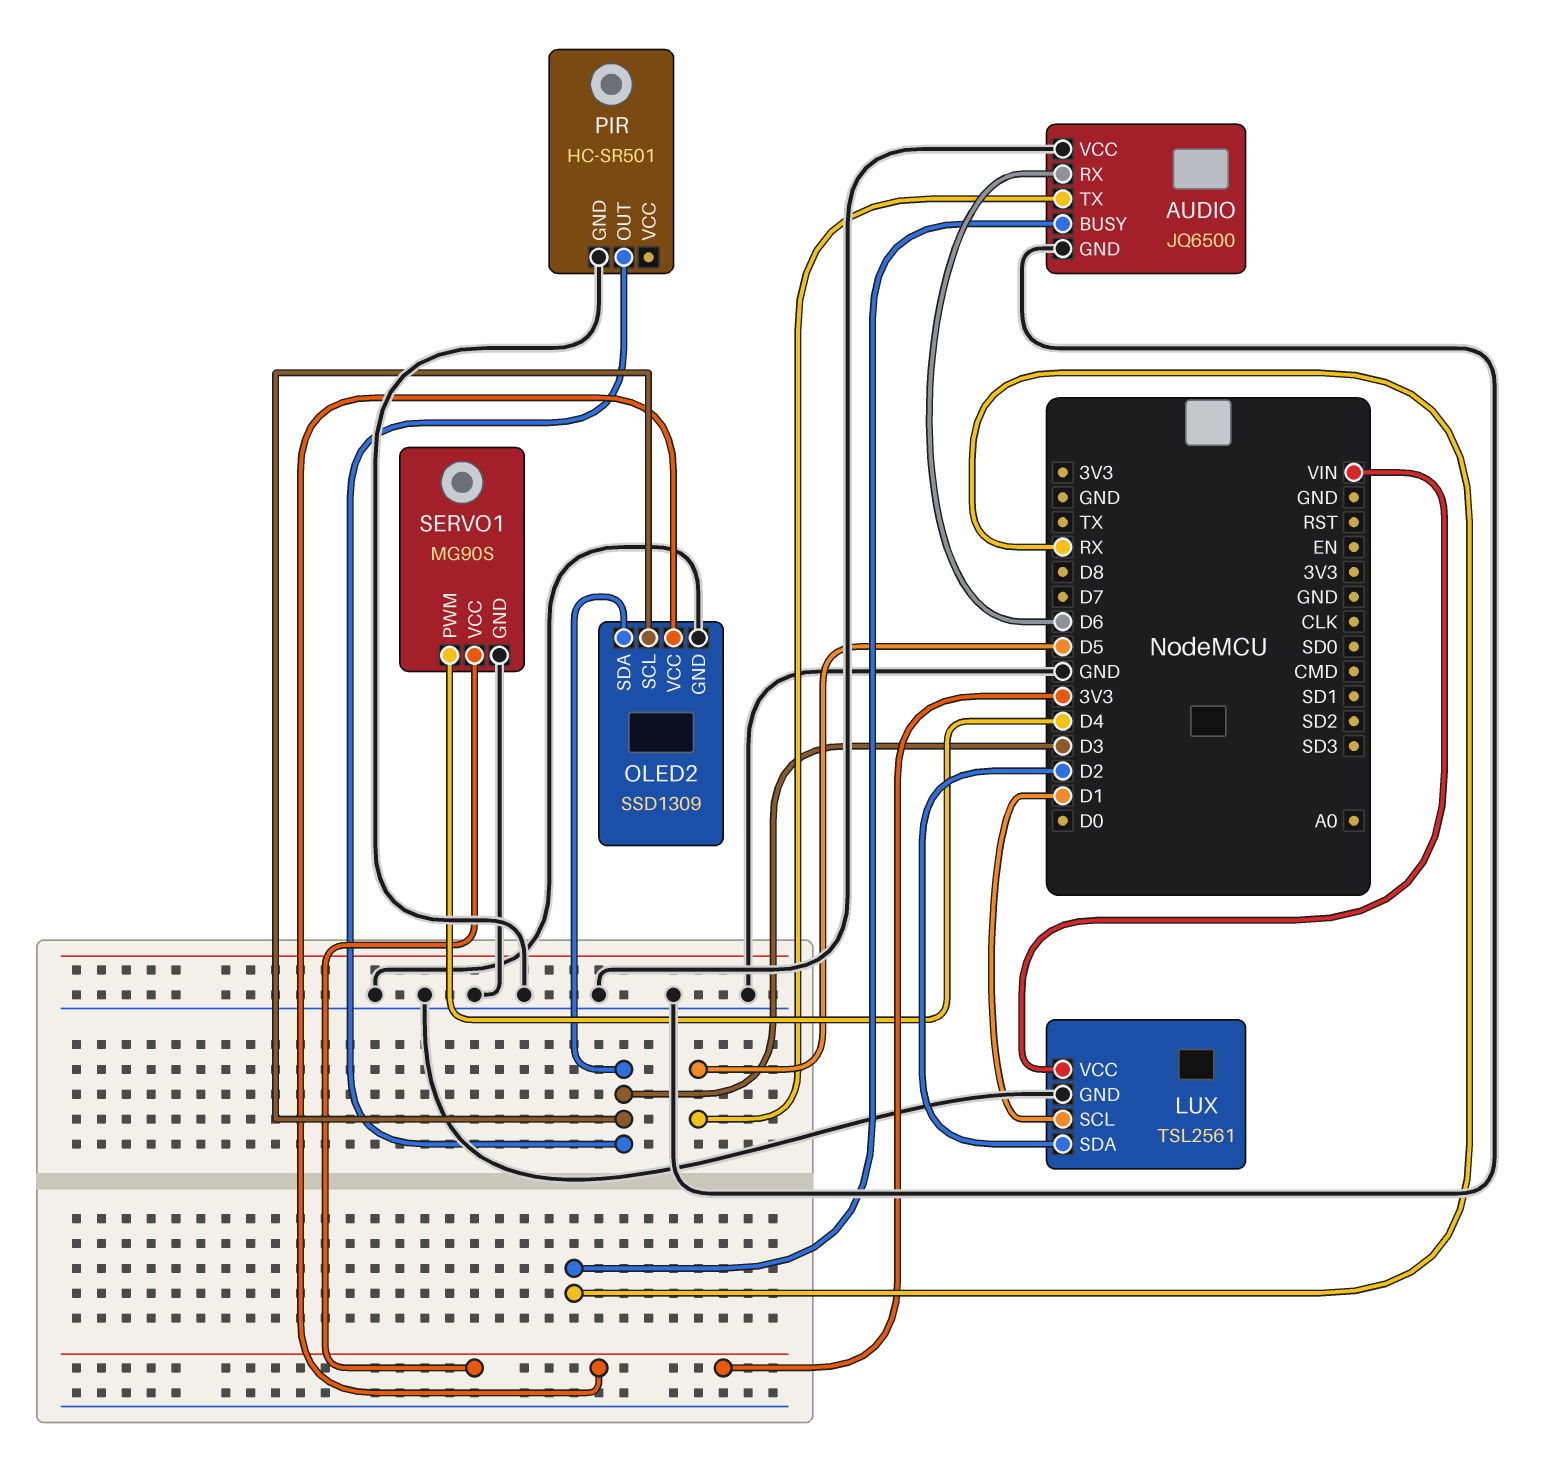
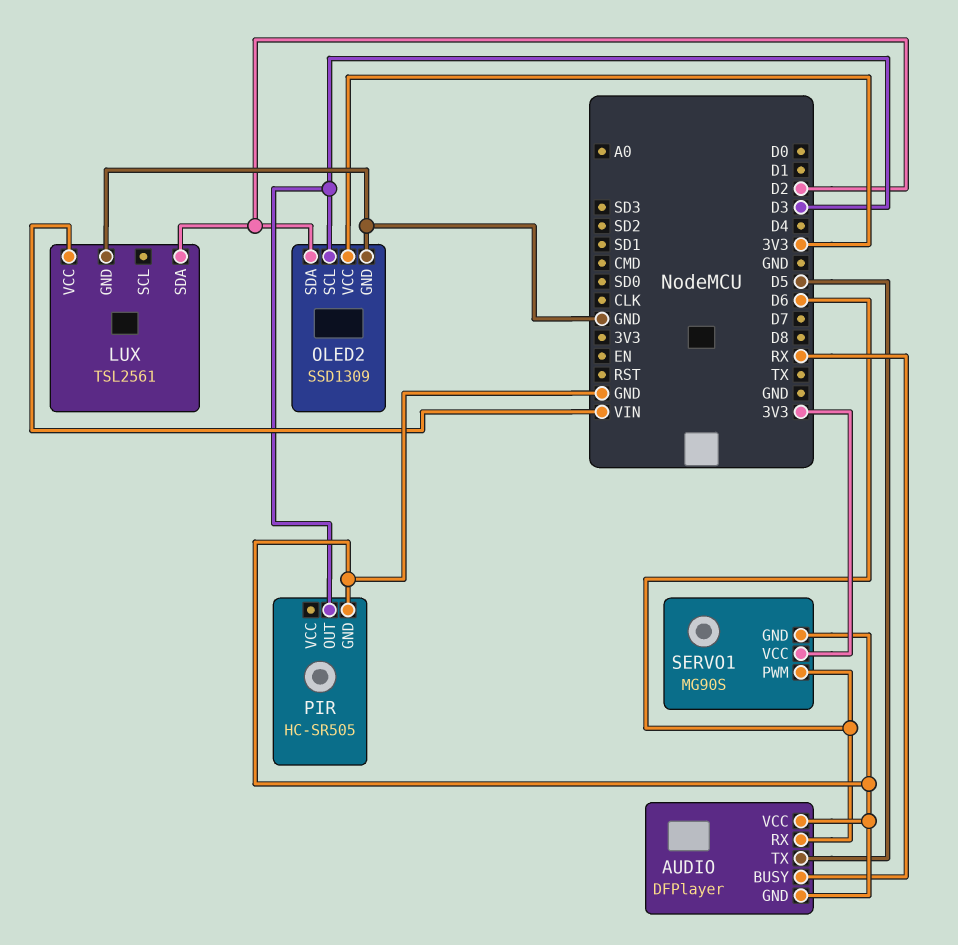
AUDIO: JQ6500 -> DFPlayer
LUX pin SCL: D1 -> none
OLED2 pin SDA: D3 -> D2
PIR: HC-SR501 -> HC-SR505
SERVO1 pin PWM: D4 -> D6

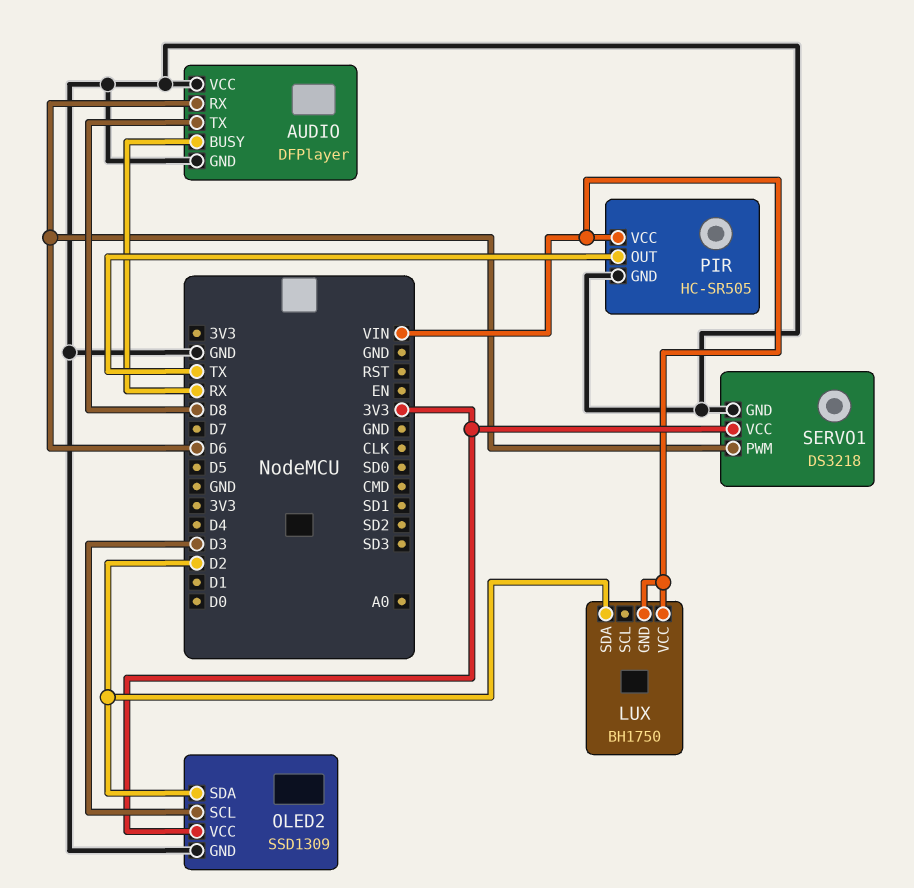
AUDIO pin TX: D5 -> D8
LUX: TSL2561 -> BH1750
LUX pin GND: GND -> VIN
PIR pin OUT: D3 -> TX
PIR pin VCC: none -> VIN
SERVO1: MG90S -> DS3218

